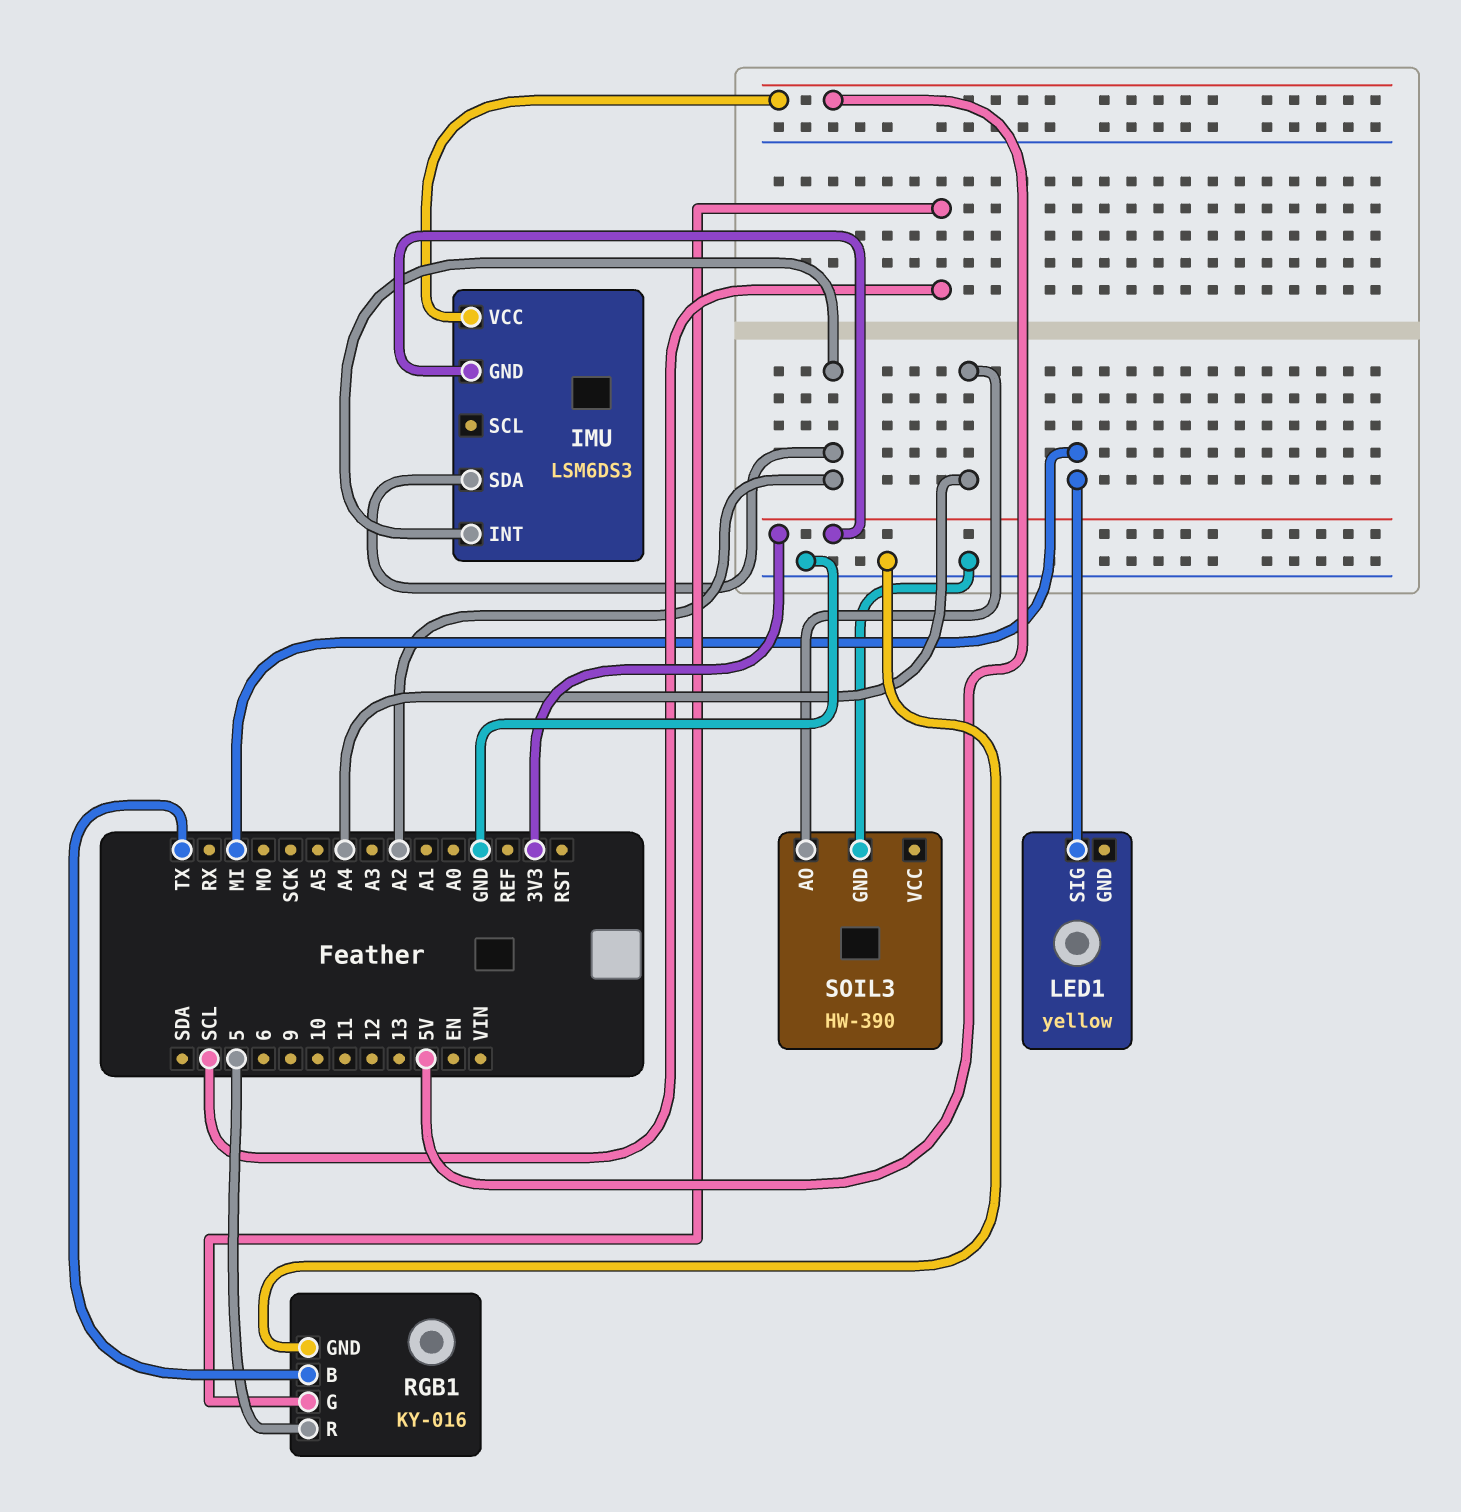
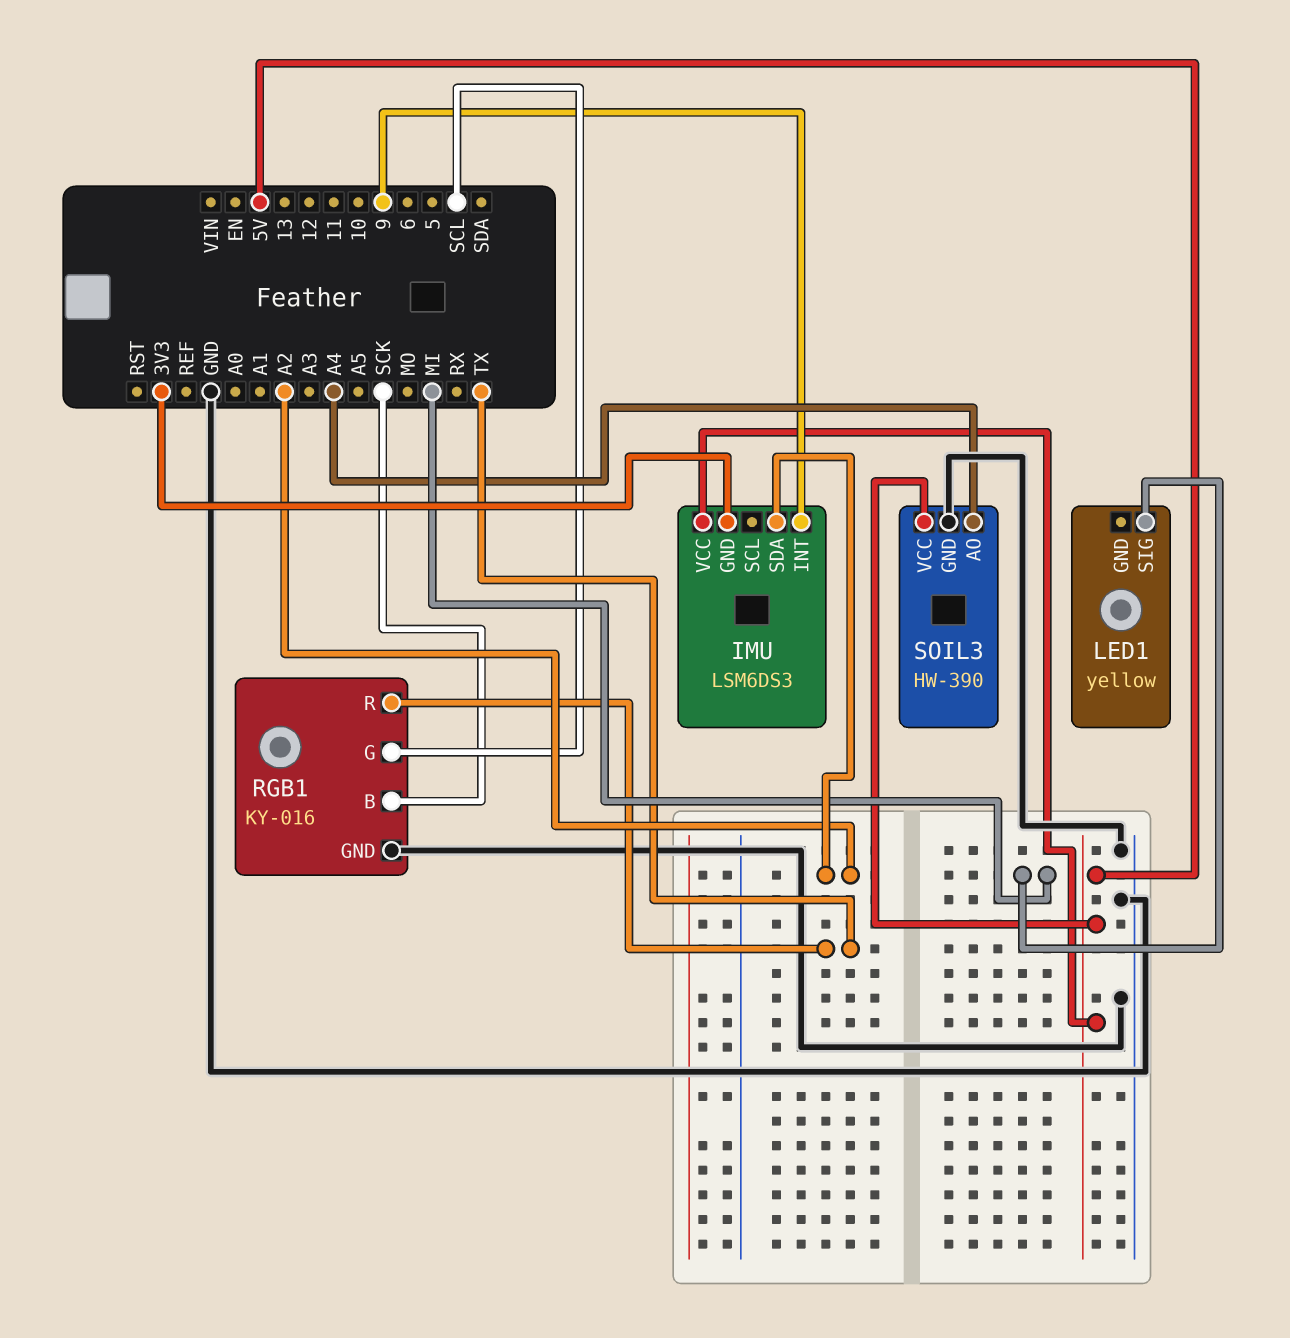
IMU pin INT: A2 -> 9
RGB1 pin B: TX -> SCK
RGB1 pin R: 5 -> TX
SOIL3 pin VCC: none -> 5V

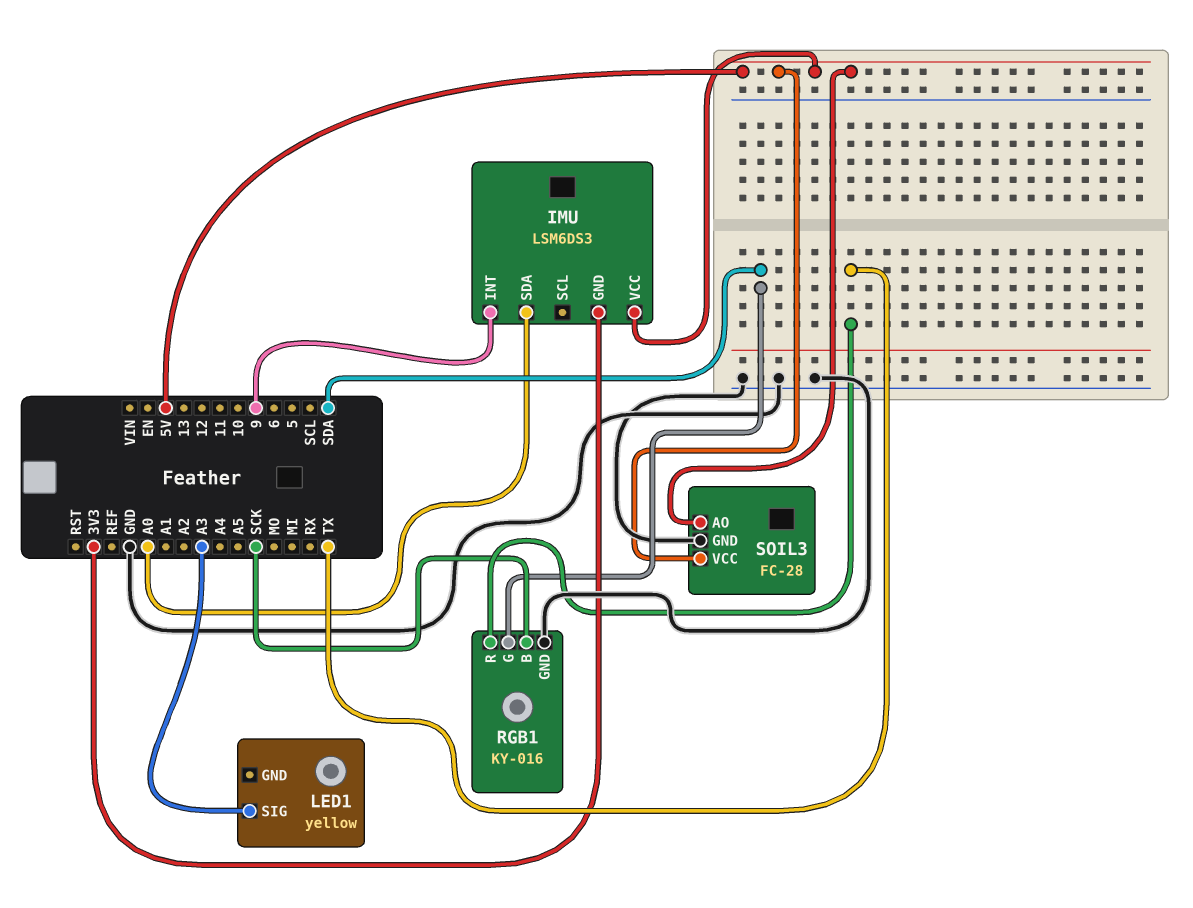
IMU pin SDA: A2 -> A0
LED1 pin SIG: MI -> A3
RGB1 pin G: SCL -> SDA
SOIL3: HW-390 -> FC-28
SOIL3 pin AO: A4 -> 5V

